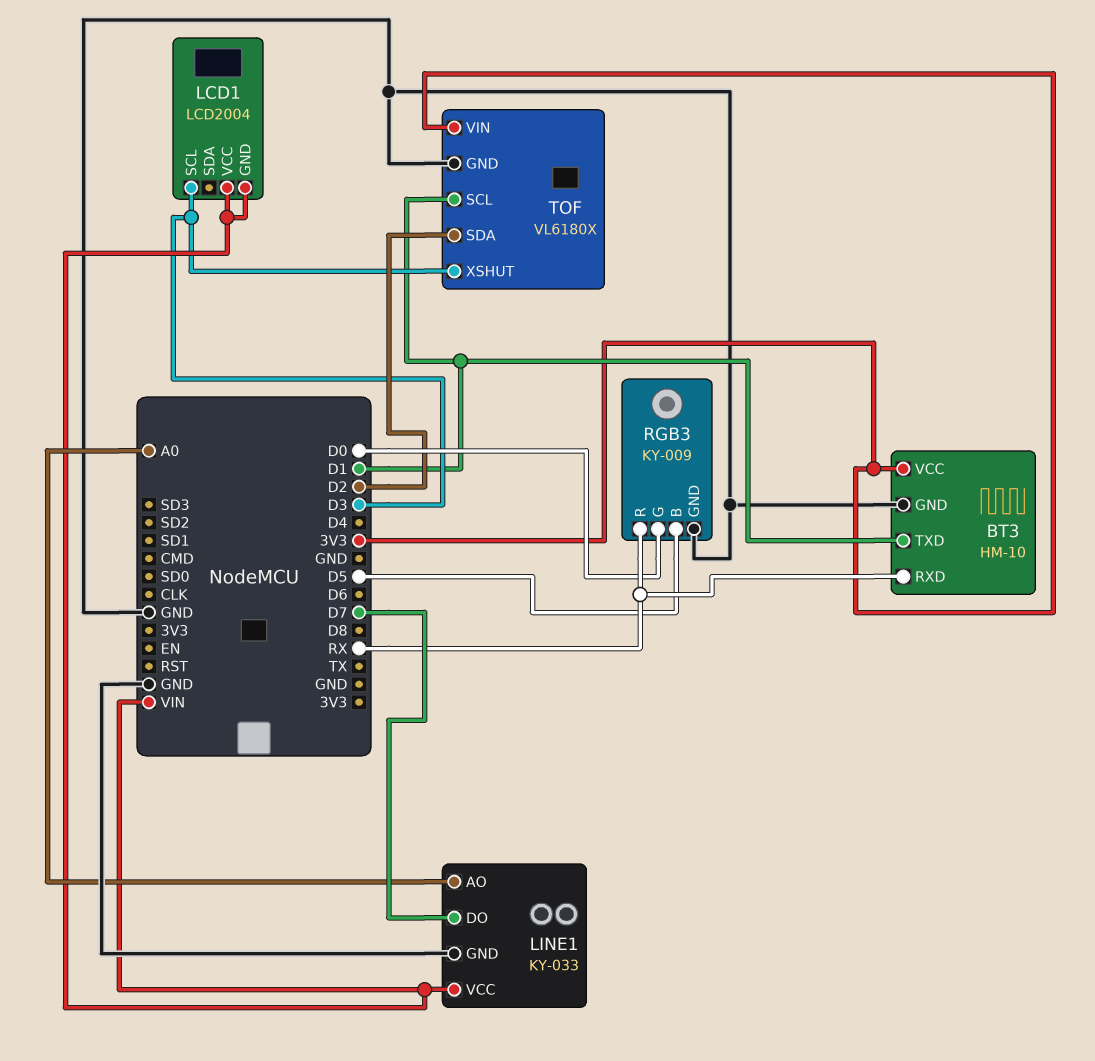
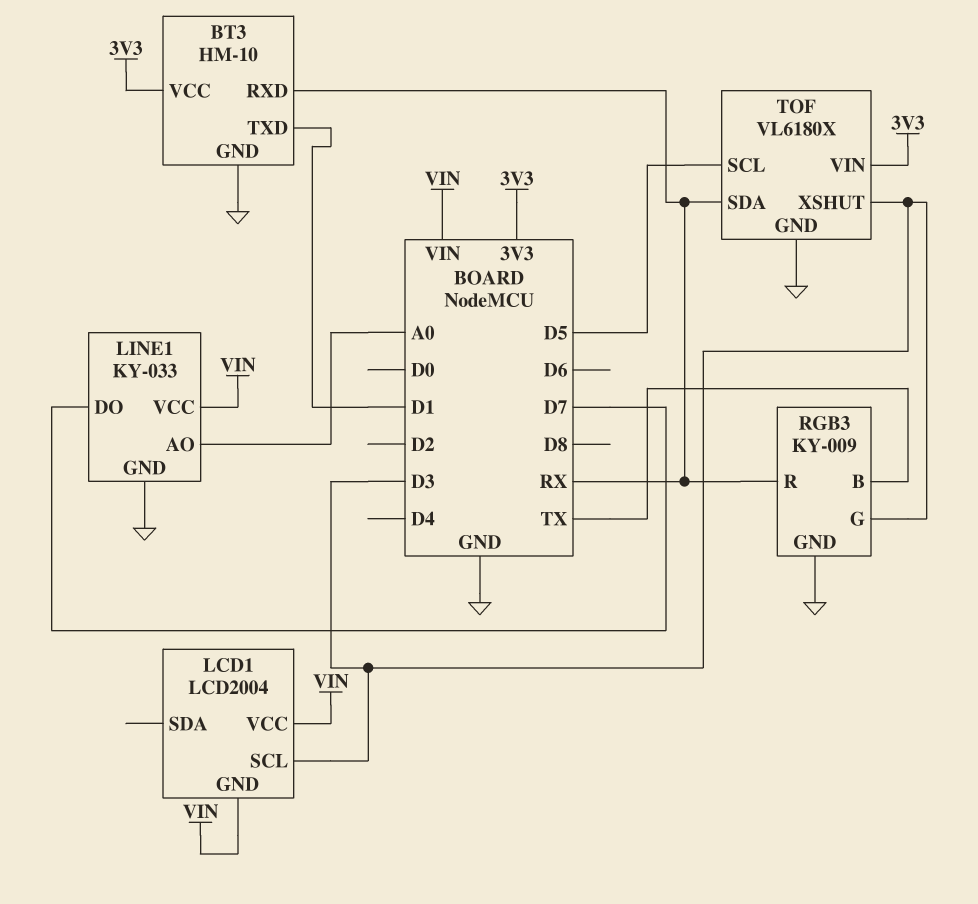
RGB3 pin B: D5 -> TX
RGB3 pin G: D0 -> D3
TOF pin SCL: D1 -> D5
TOF pin SDA: D2 -> RX

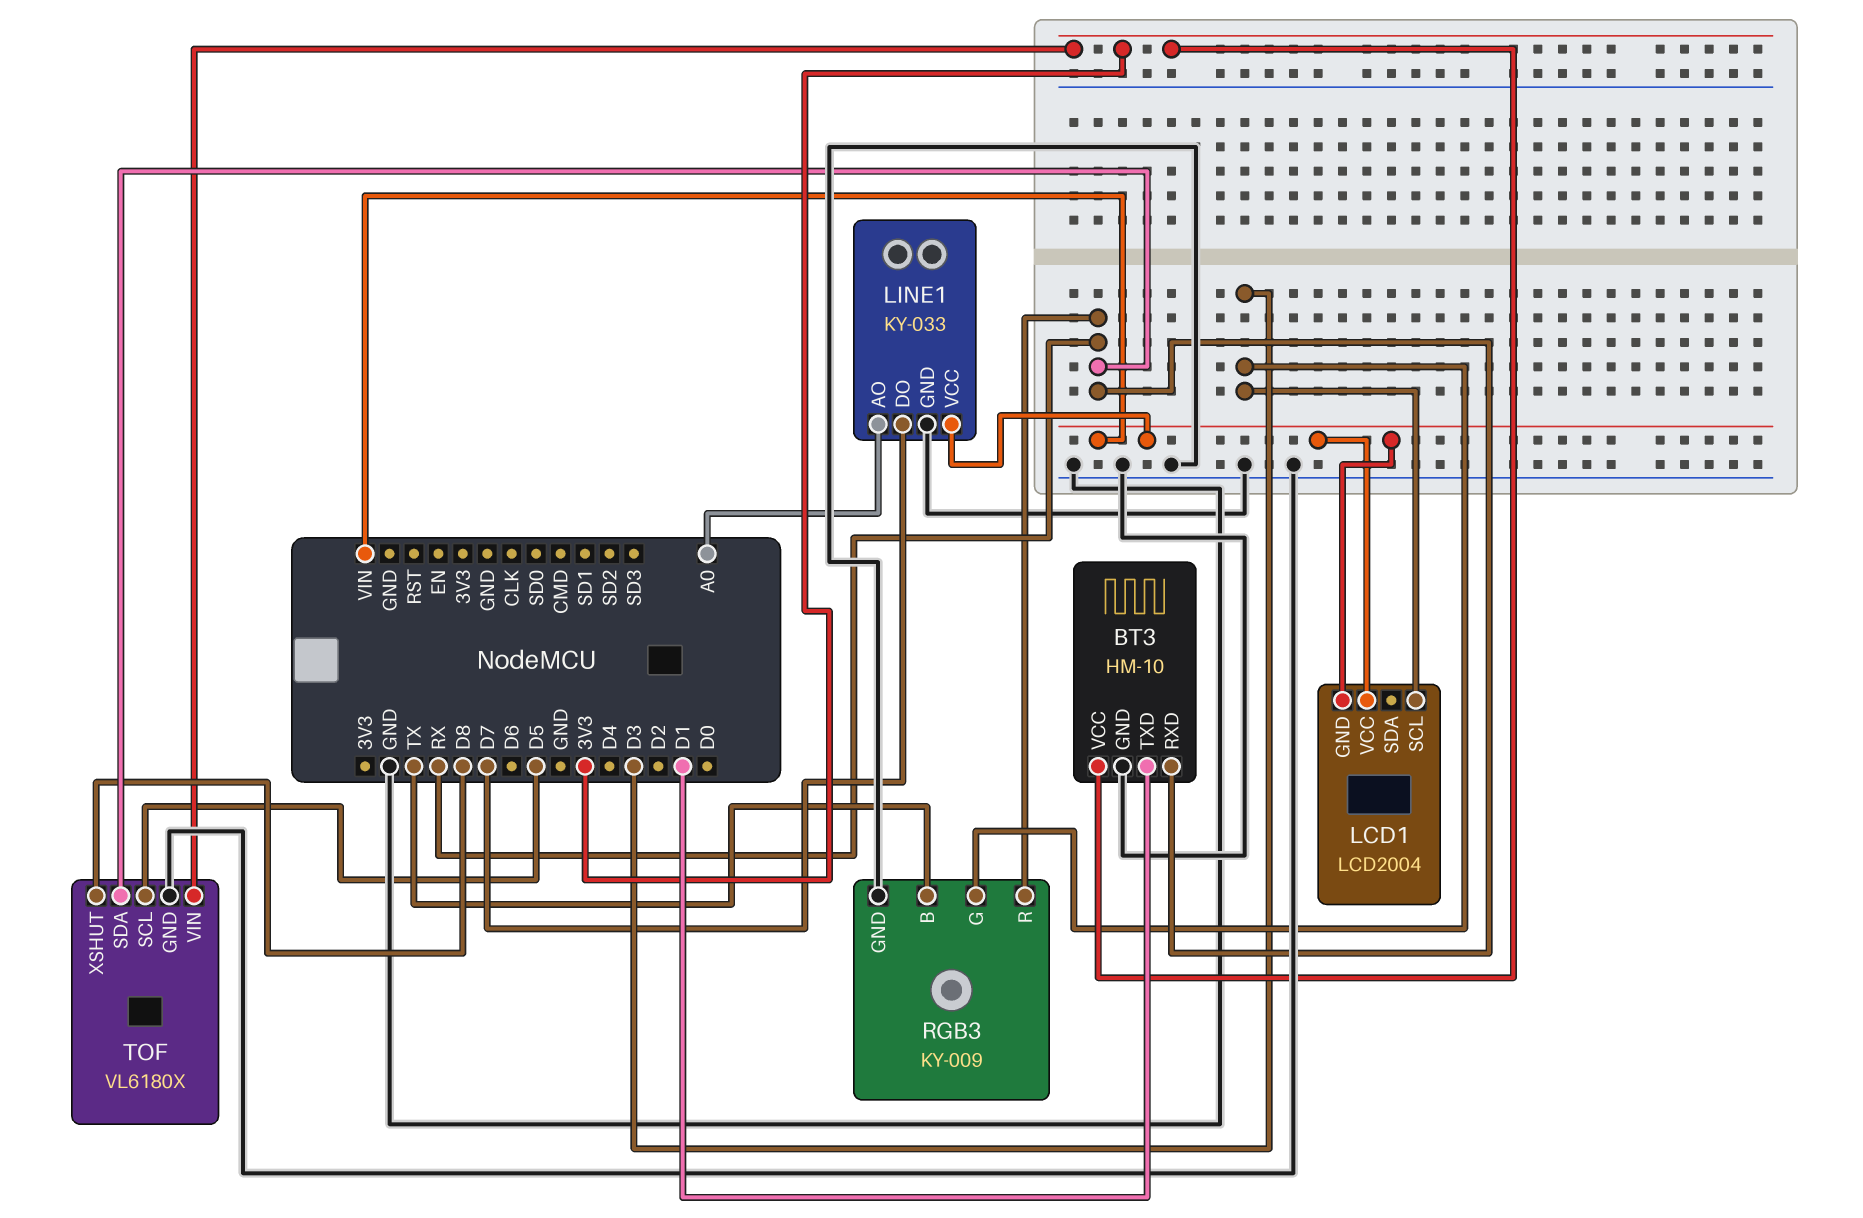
TOF pin XSHUT: D3 -> D8

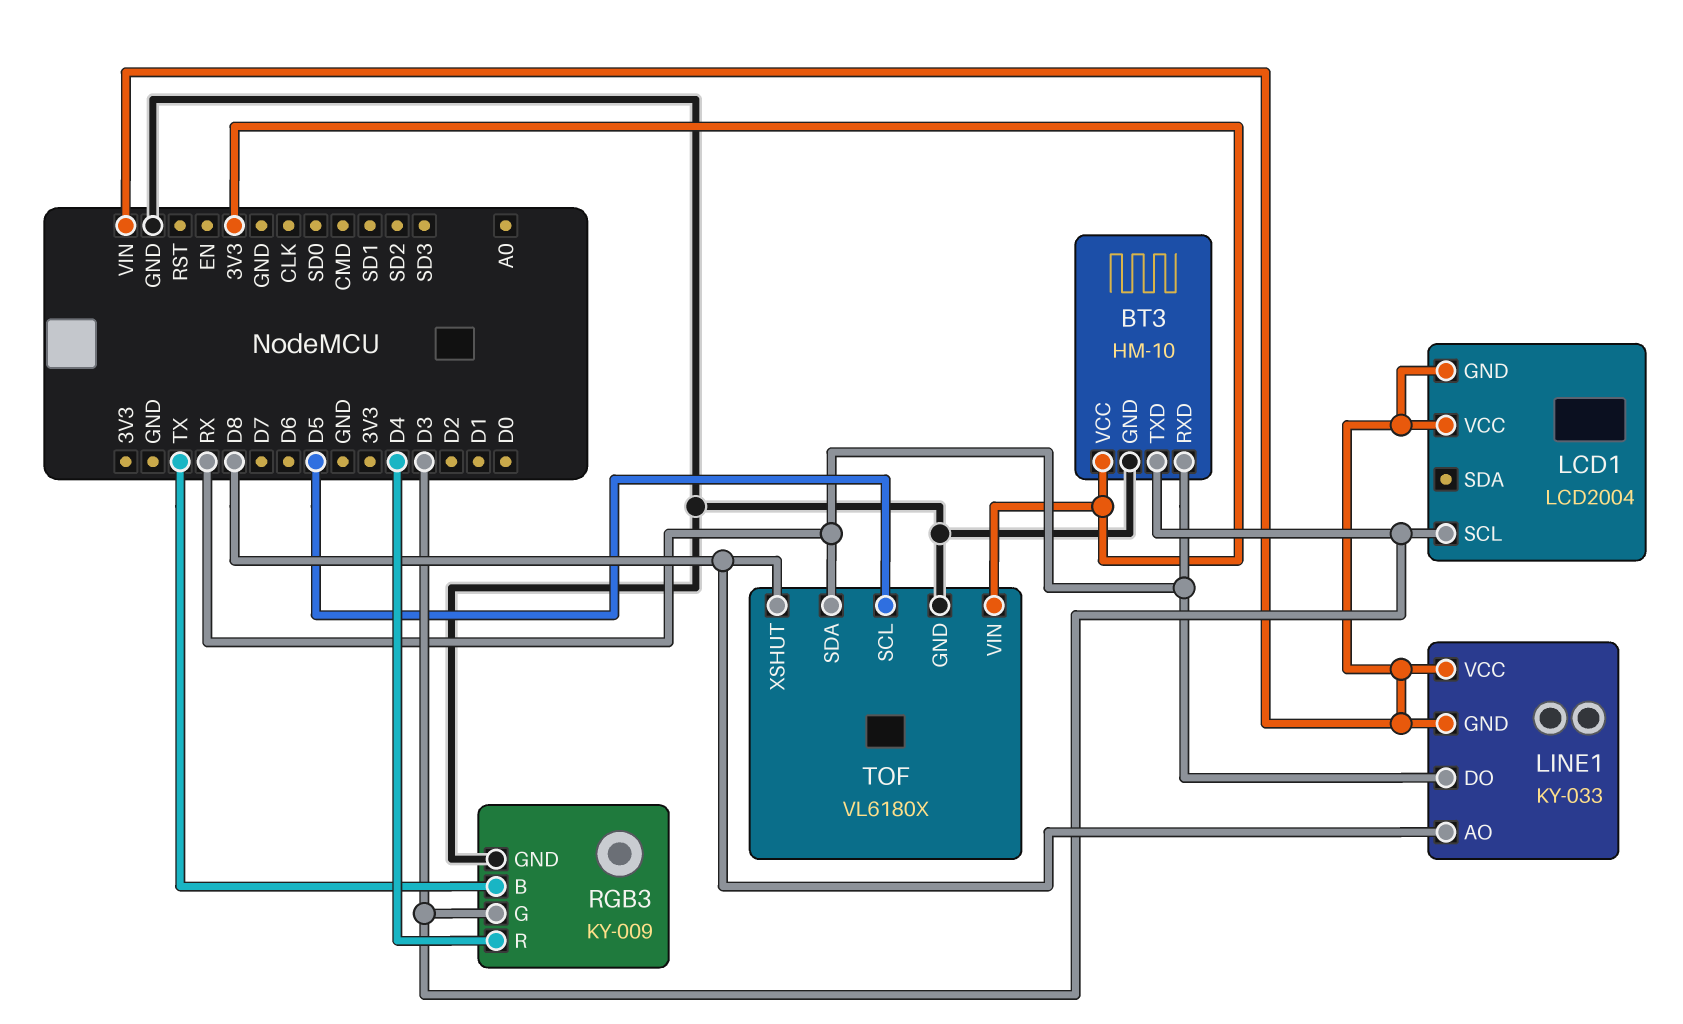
BT3 pin TXD: D1 -> D3
LINE1 pin AO: A0 -> D8
LINE1 pin DO: D7 -> RX
LINE1 pin GND: GND -> VIN
RGB3 pin R: RX -> D4

